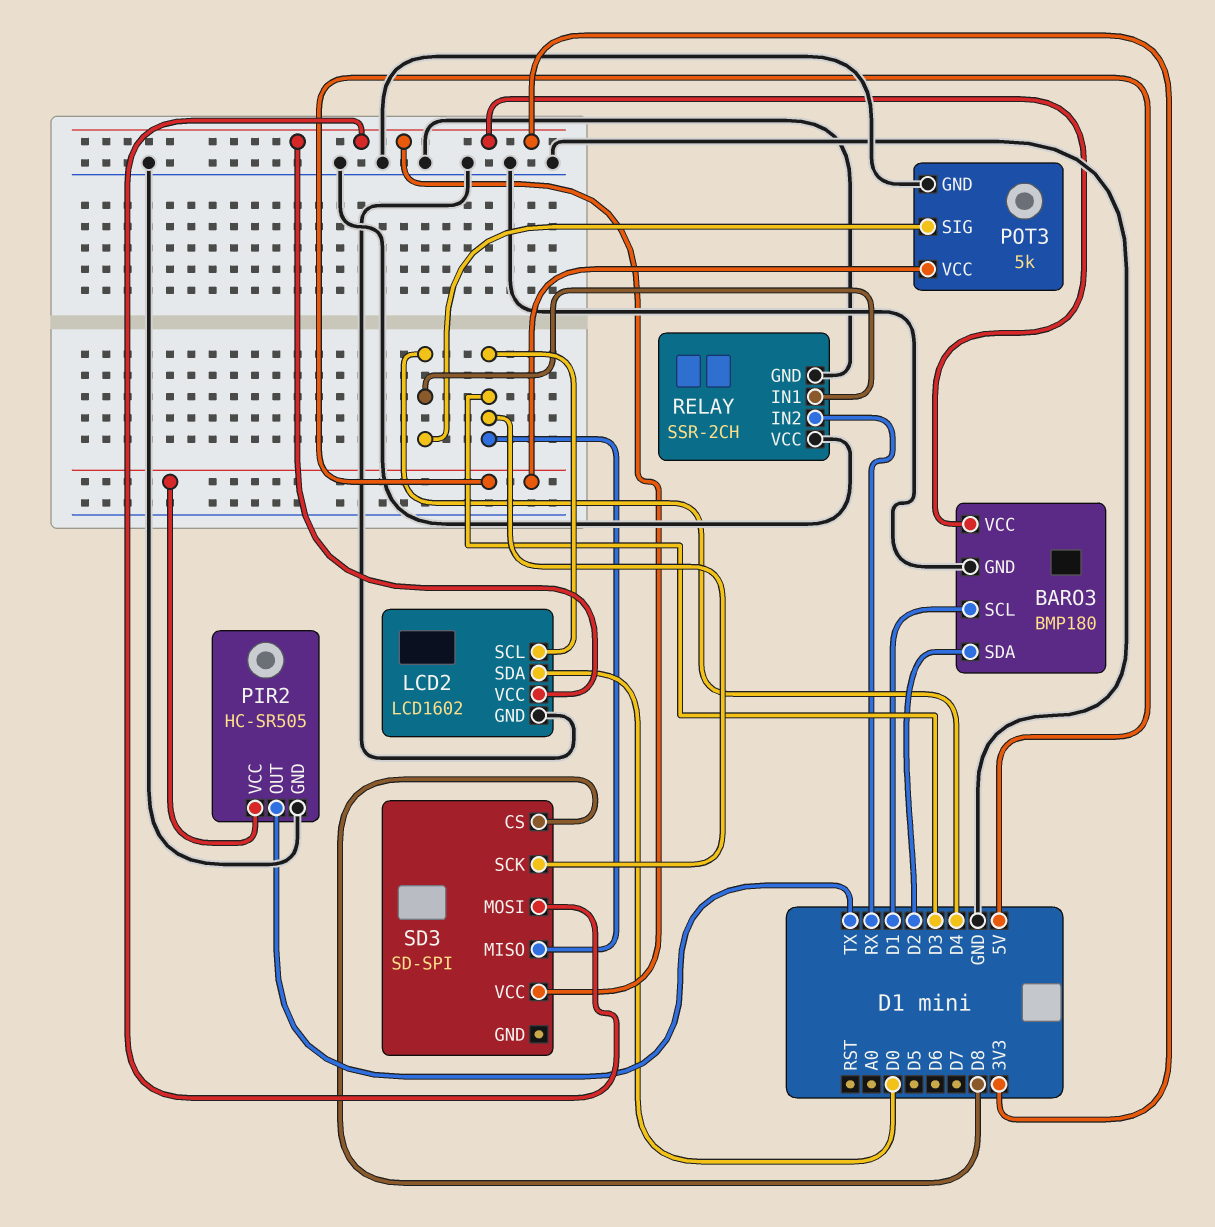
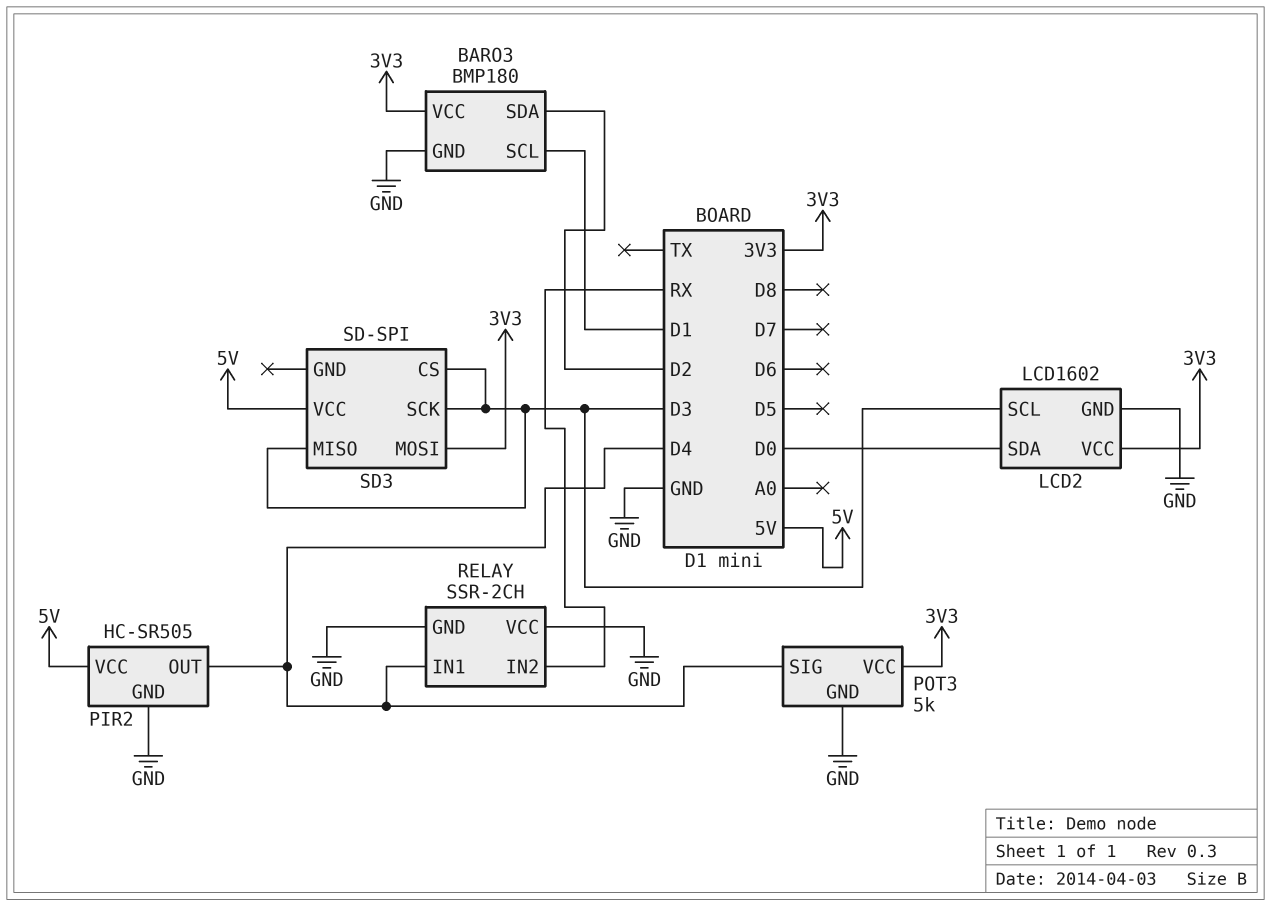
PIR2 pin OUT: TX -> D4
POT3 pin VCC: 5V -> 3V3
SD3 pin CS: D8 -> D3
SD3 pin VCC: 3V3 -> 5V

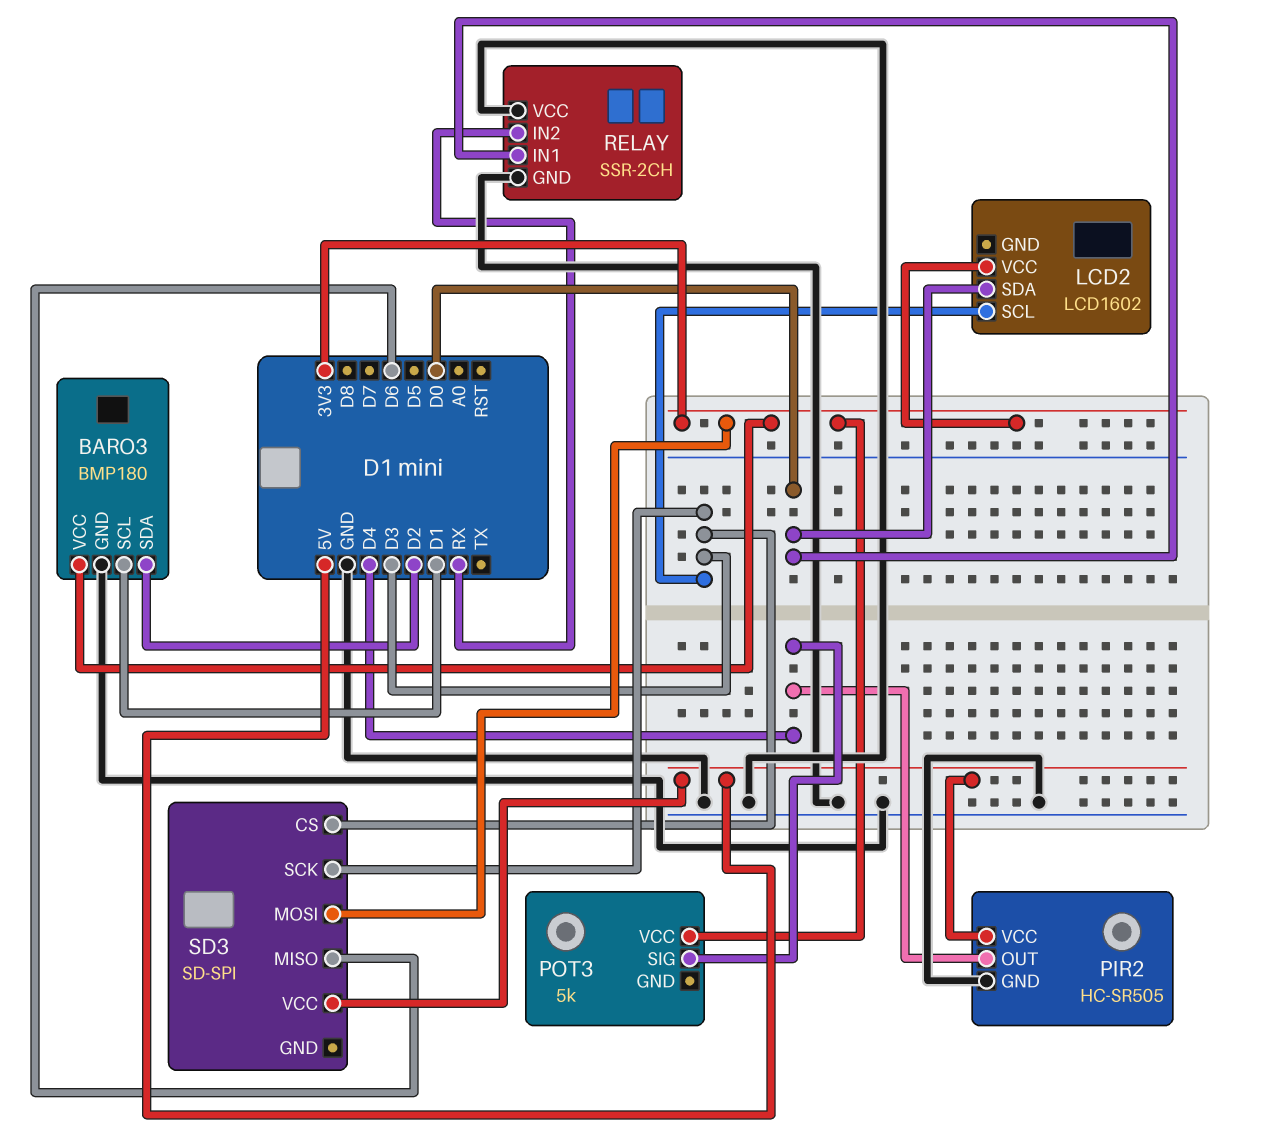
LCD2 pin GND: GND -> none
POT3 pin GND: GND -> none
RELAY pin IN1: D4 -> D0
SD3 pin MISO: D3 -> D6

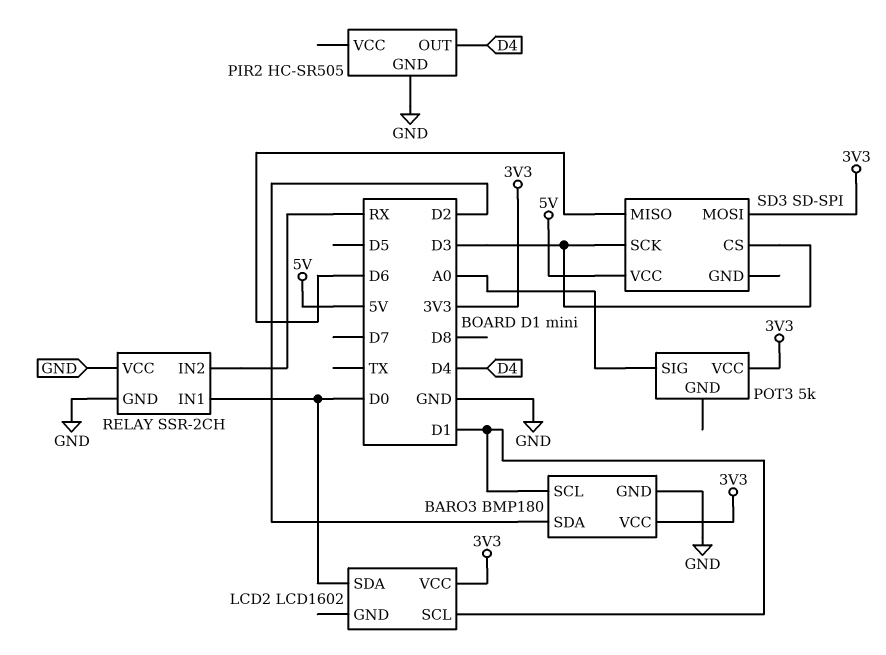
LCD2 pin SCL: D3 -> D1
PIR2 pin VCC: 5V -> none
POT3 pin SIG: D4 -> A0

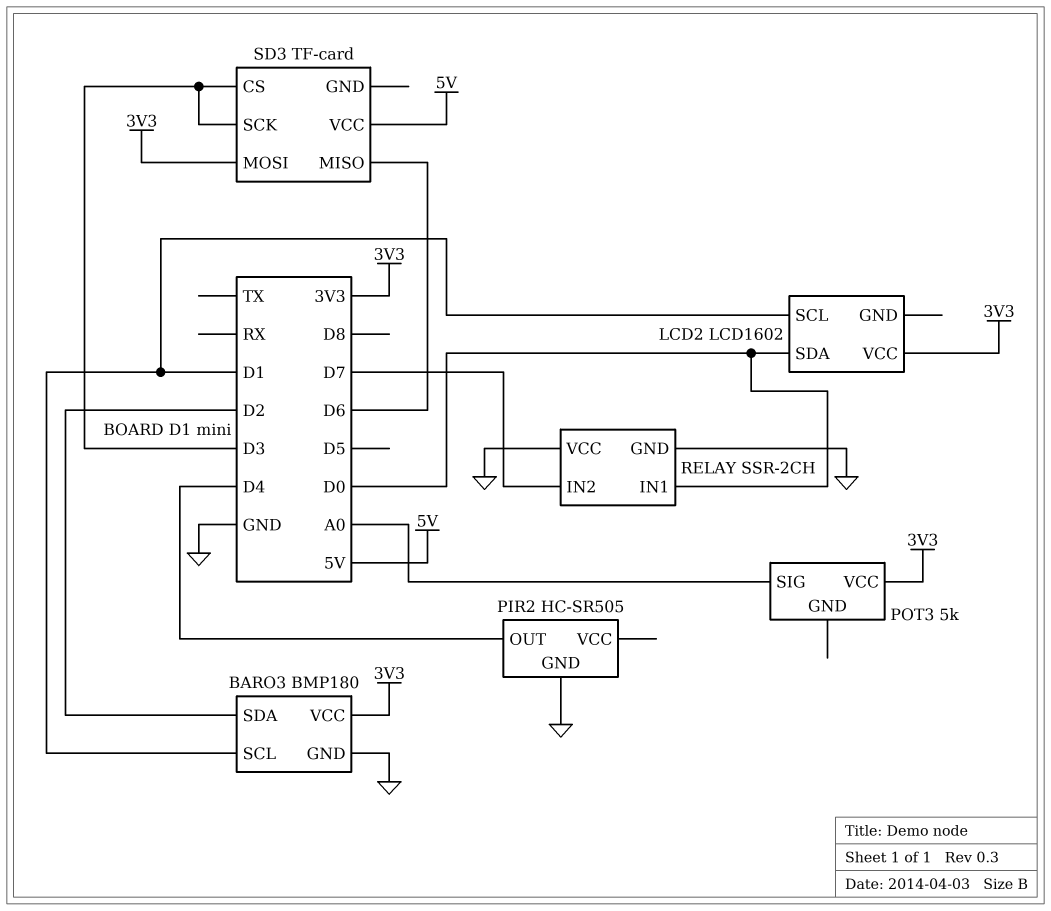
RELAY pin IN2: RX -> D7
SD3: SD-SPI -> TF-card

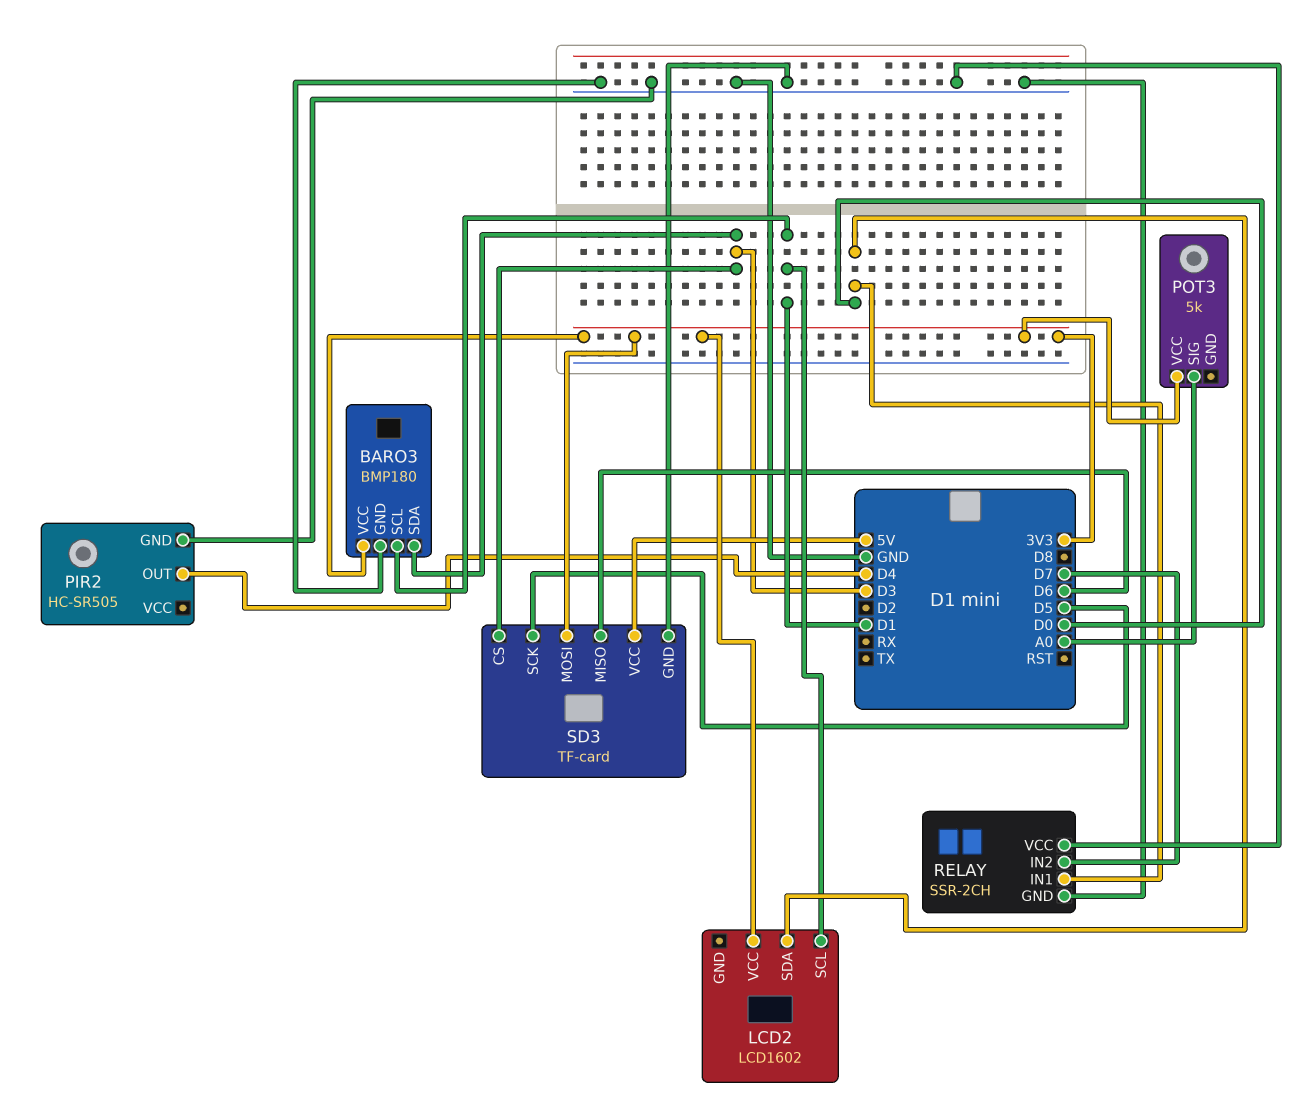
BARO3 pin SDA: D2 -> D3
SD3 pin GND: none -> GND
SD3 pin SCK: D3 -> D5

